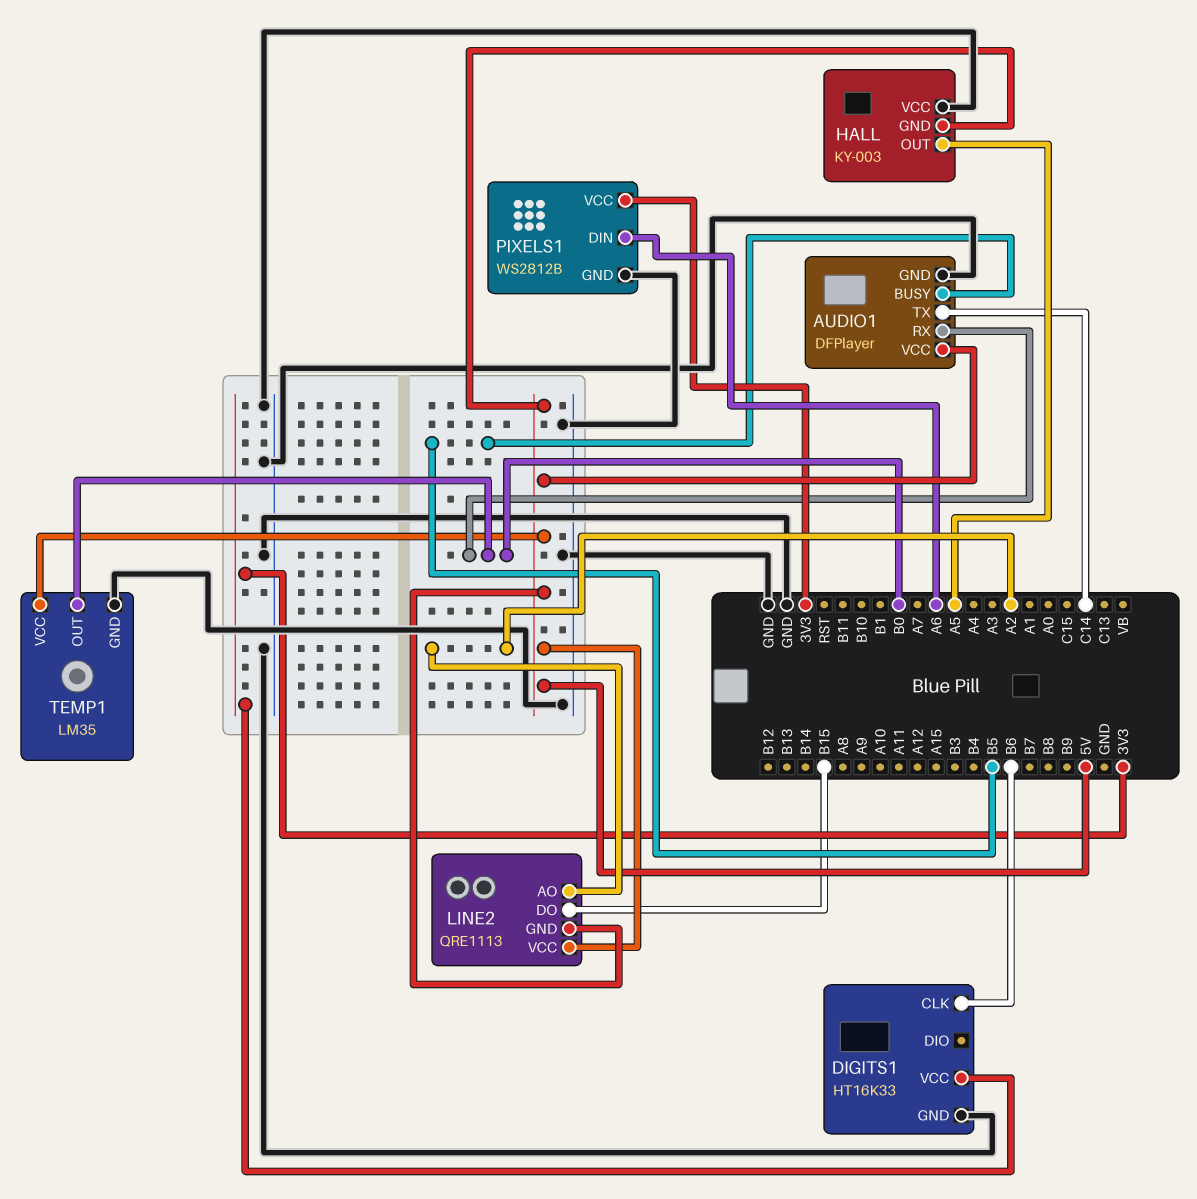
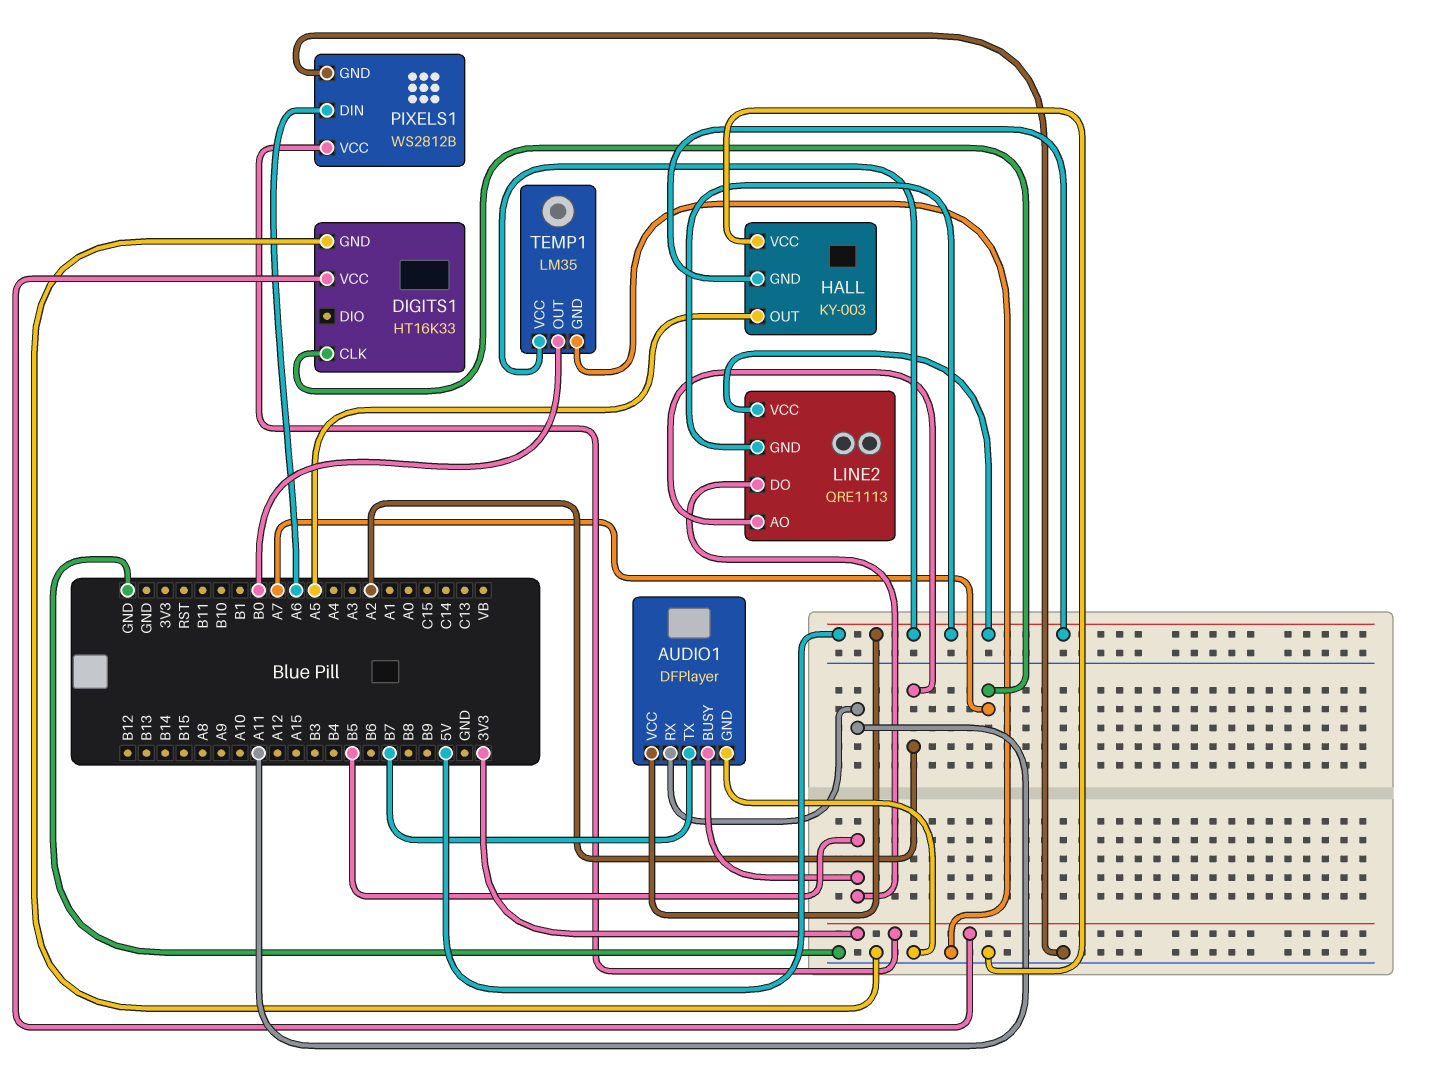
AUDIO1 pin RX: B0 -> A11
AUDIO1 pin TX: C14 -> B7
DIGITS1 pin CLK: B6 -> A7
LINE2 pin DO: B15 -> B5

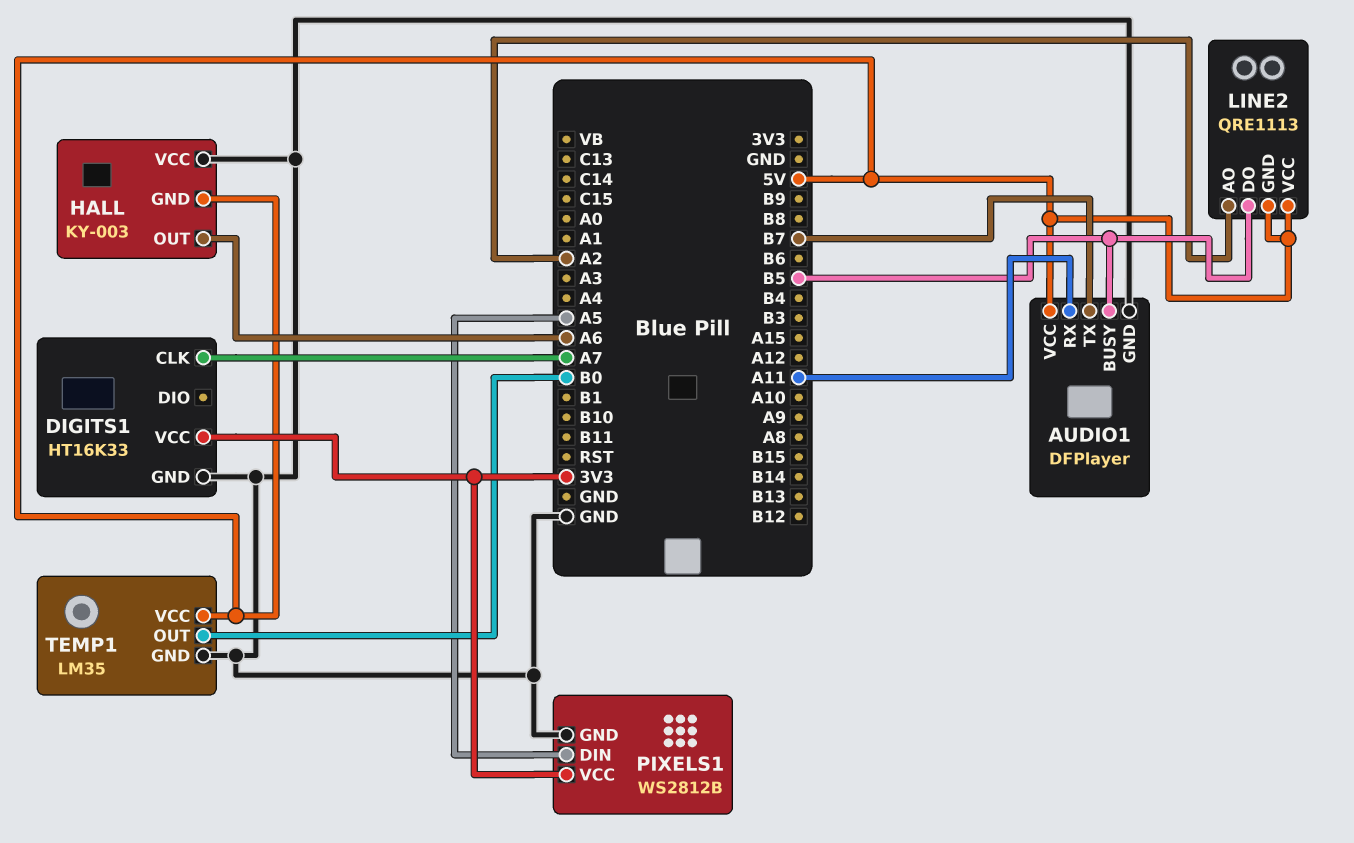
HALL pin OUT: A5 -> A6
PIXELS1 pin DIN: A6 -> A5

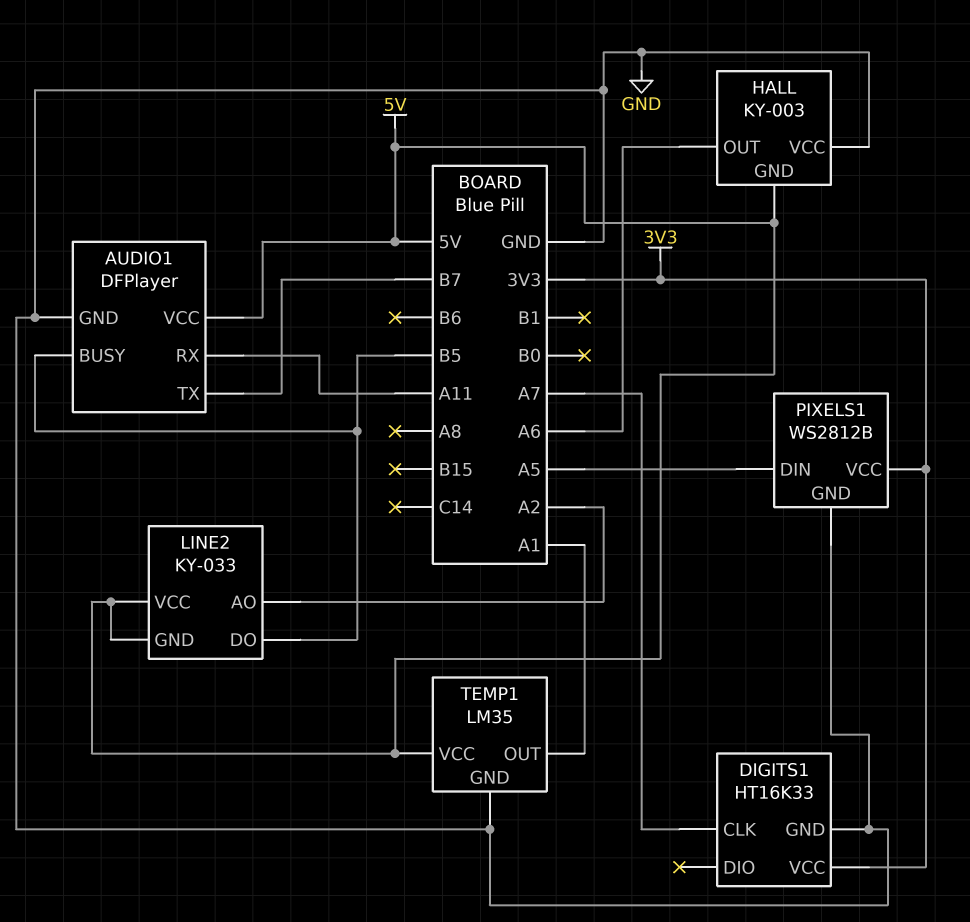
LINE2: QRE1113 -> KY-033
TEMP1 pin OUT: B0 -> A1

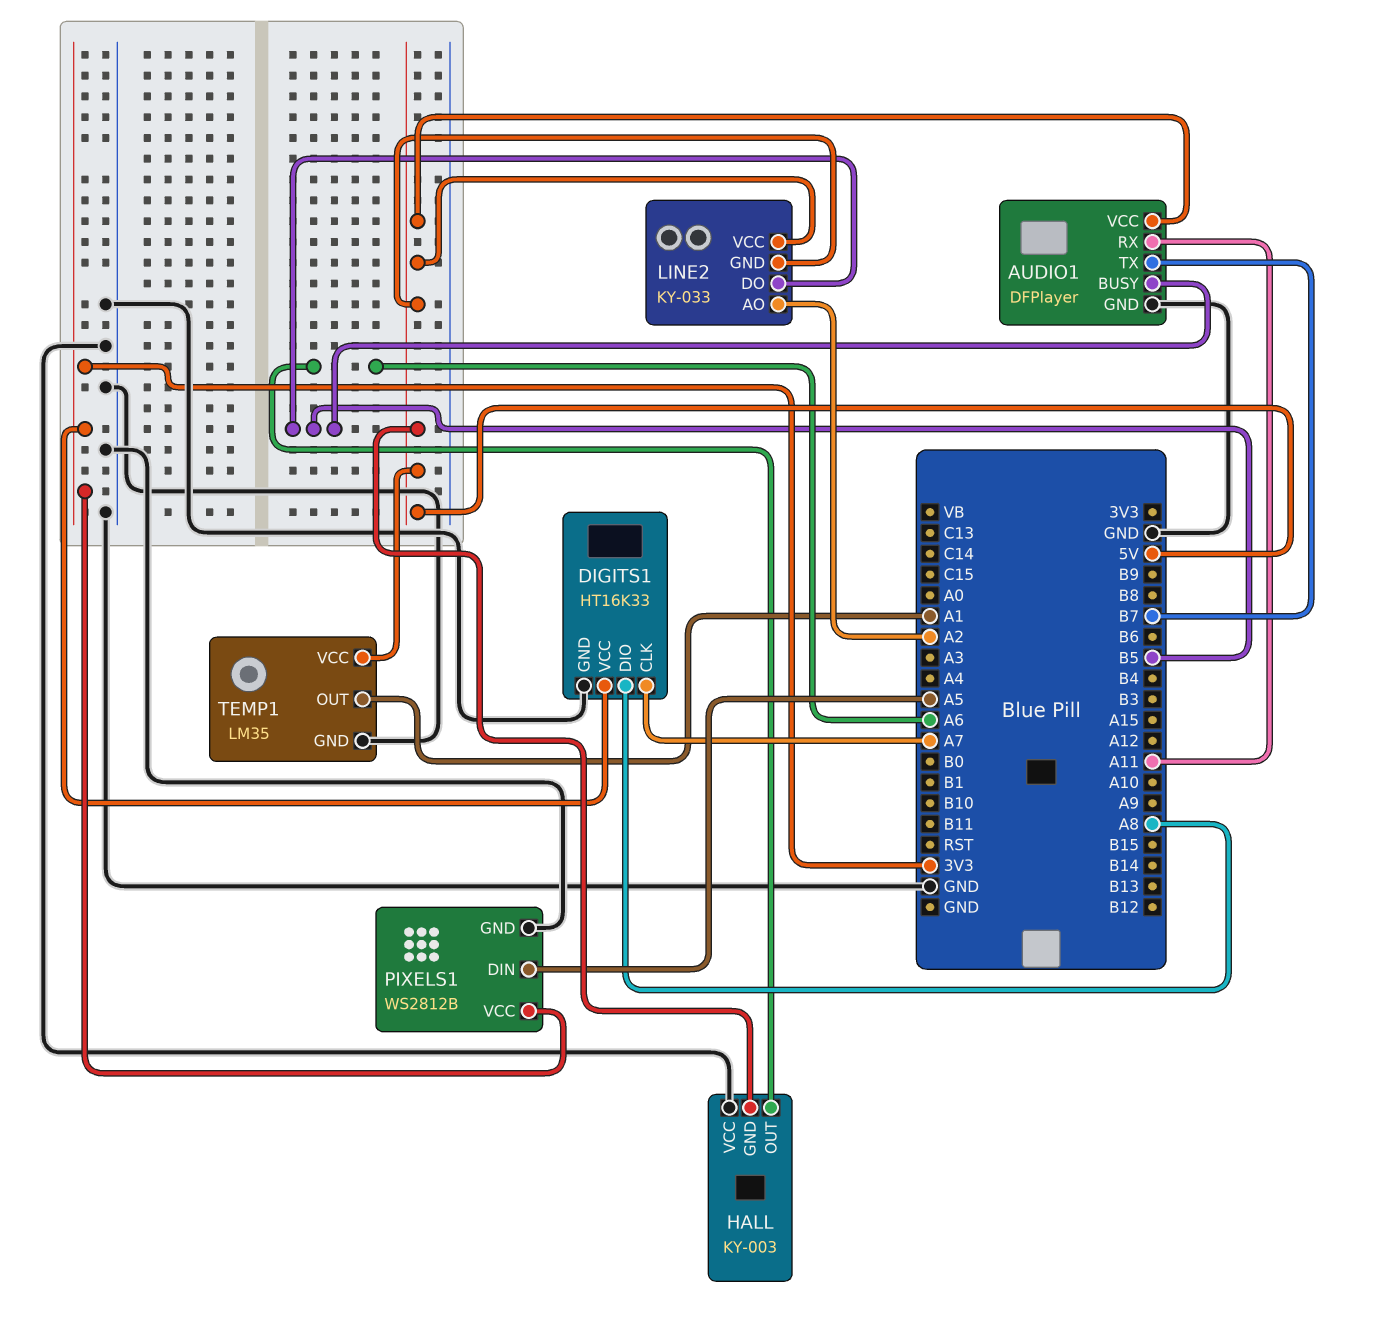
DIGITS1 pin DIO: none -> A8

